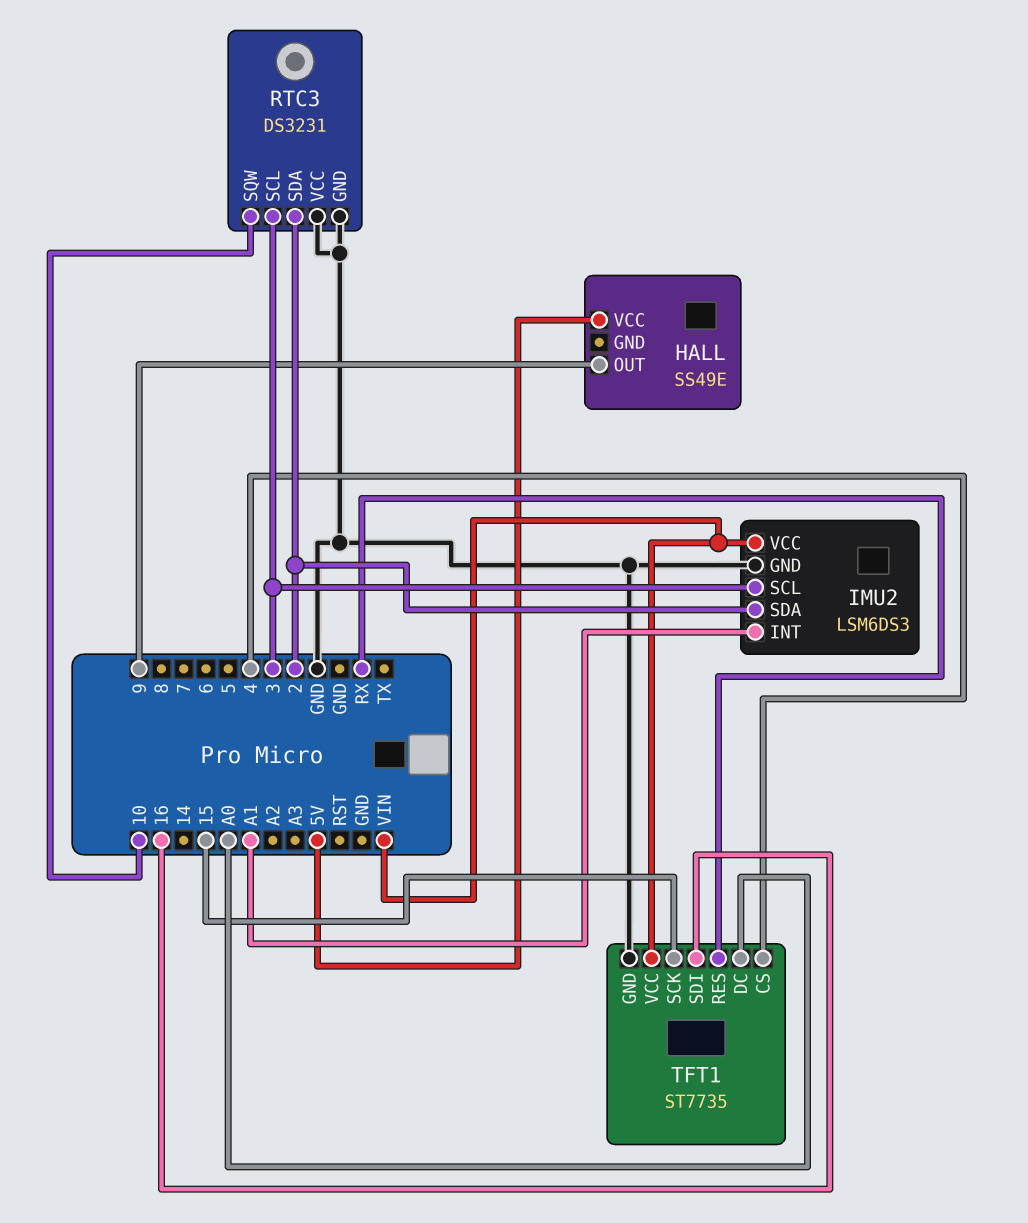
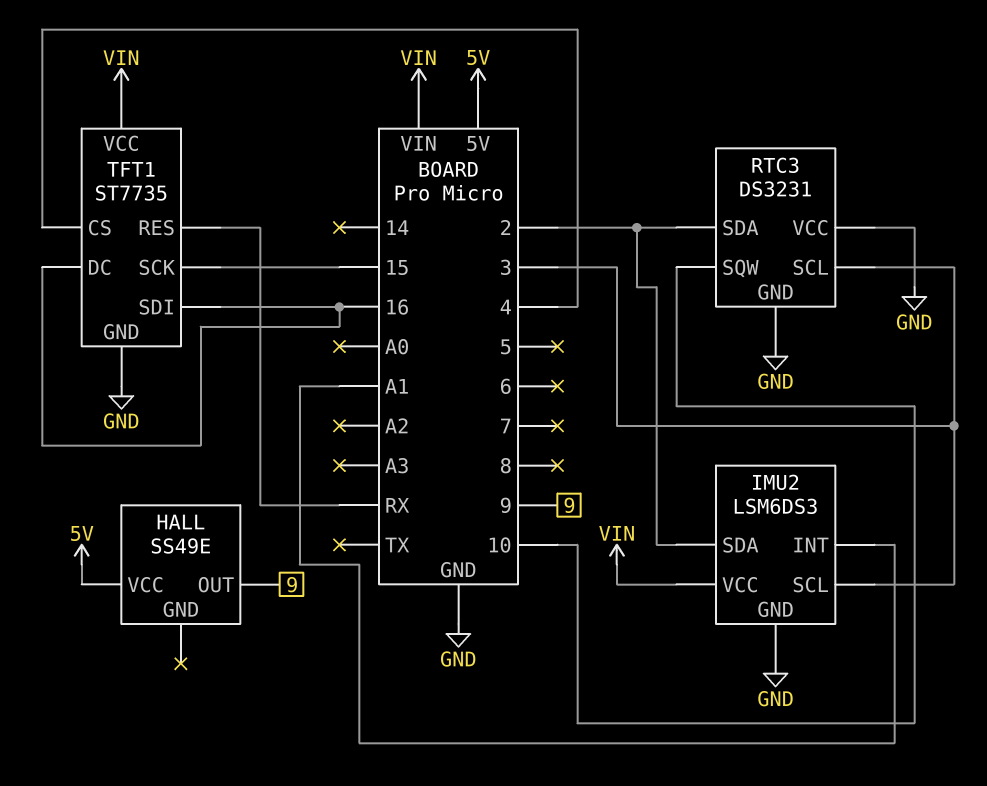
TFT1 pin DC: A0 -> 16

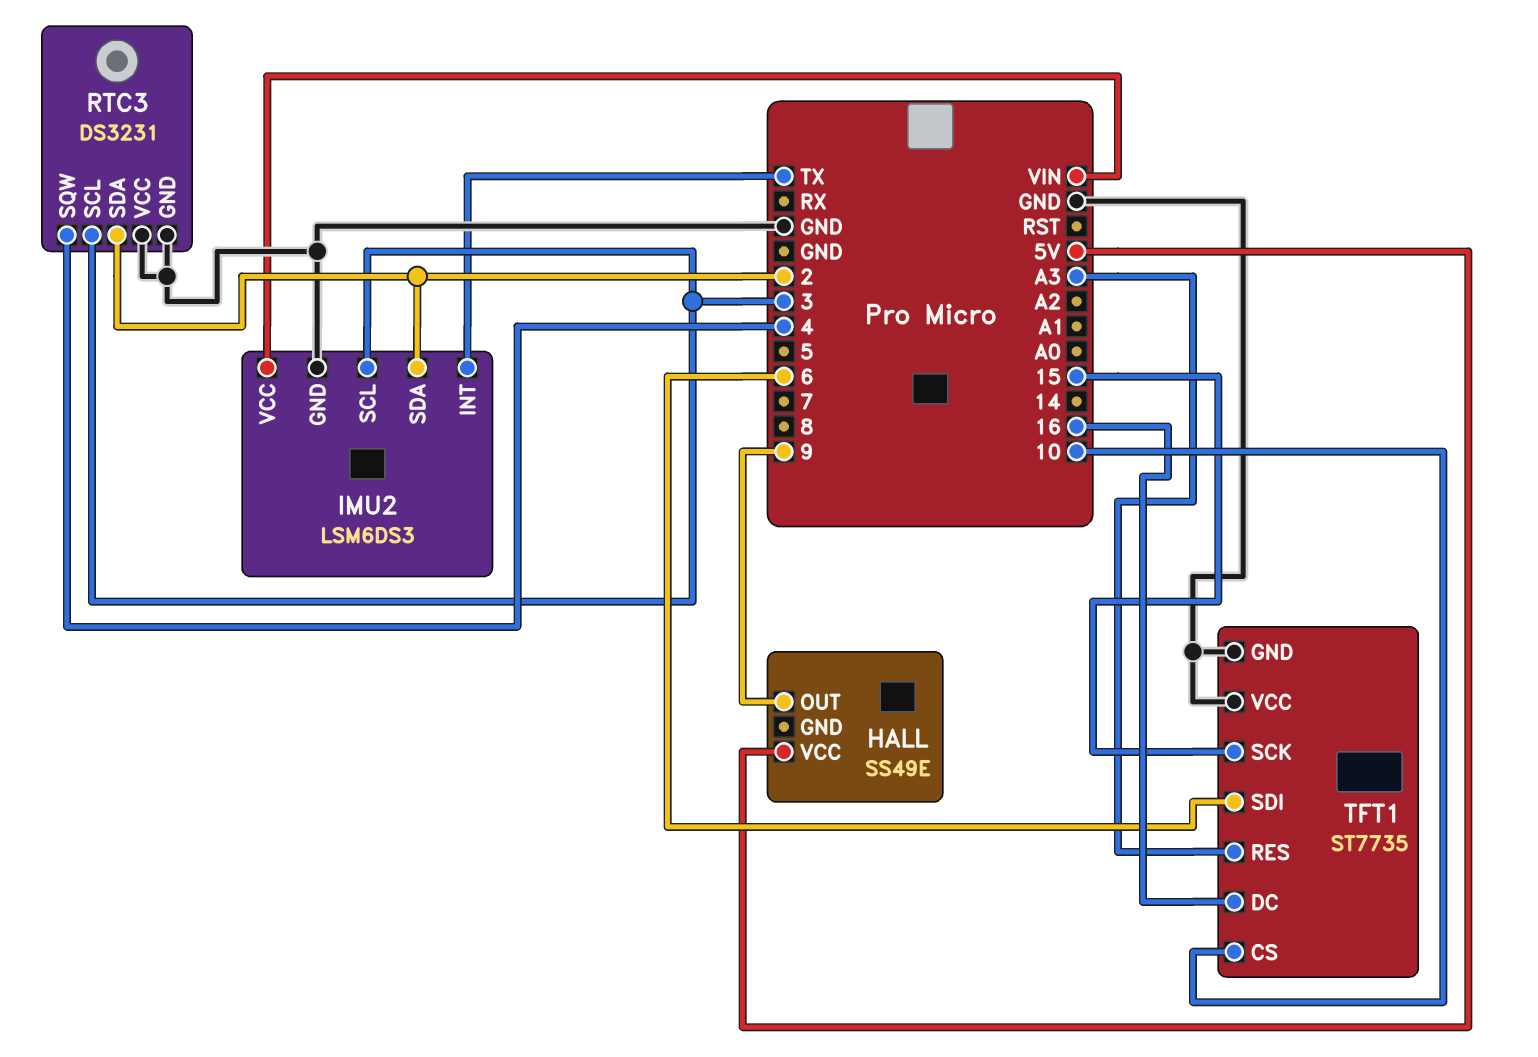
IMU2 pin INT: A1 -> TX
RTC3 pin SQW: 10 -> 4
TFT1 pin CS: 4 -> 10
TFT1 pin RES: RX -> A3
TFT1 pin SDI: 16 -> 6
TFT1 pin VCC: VIN -> GND

